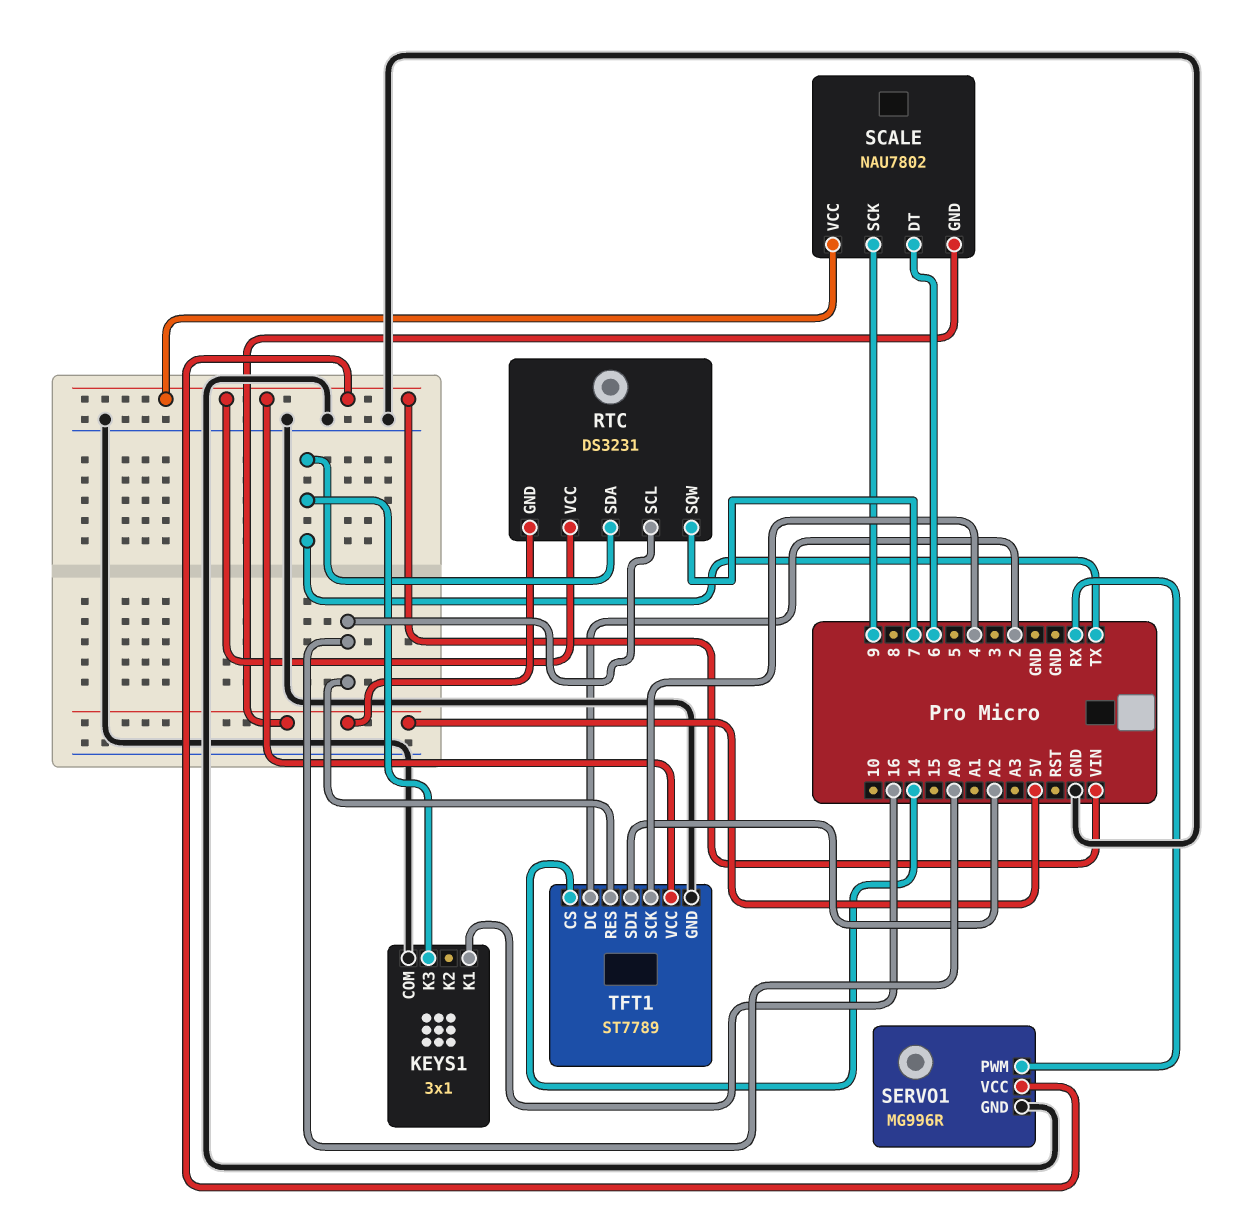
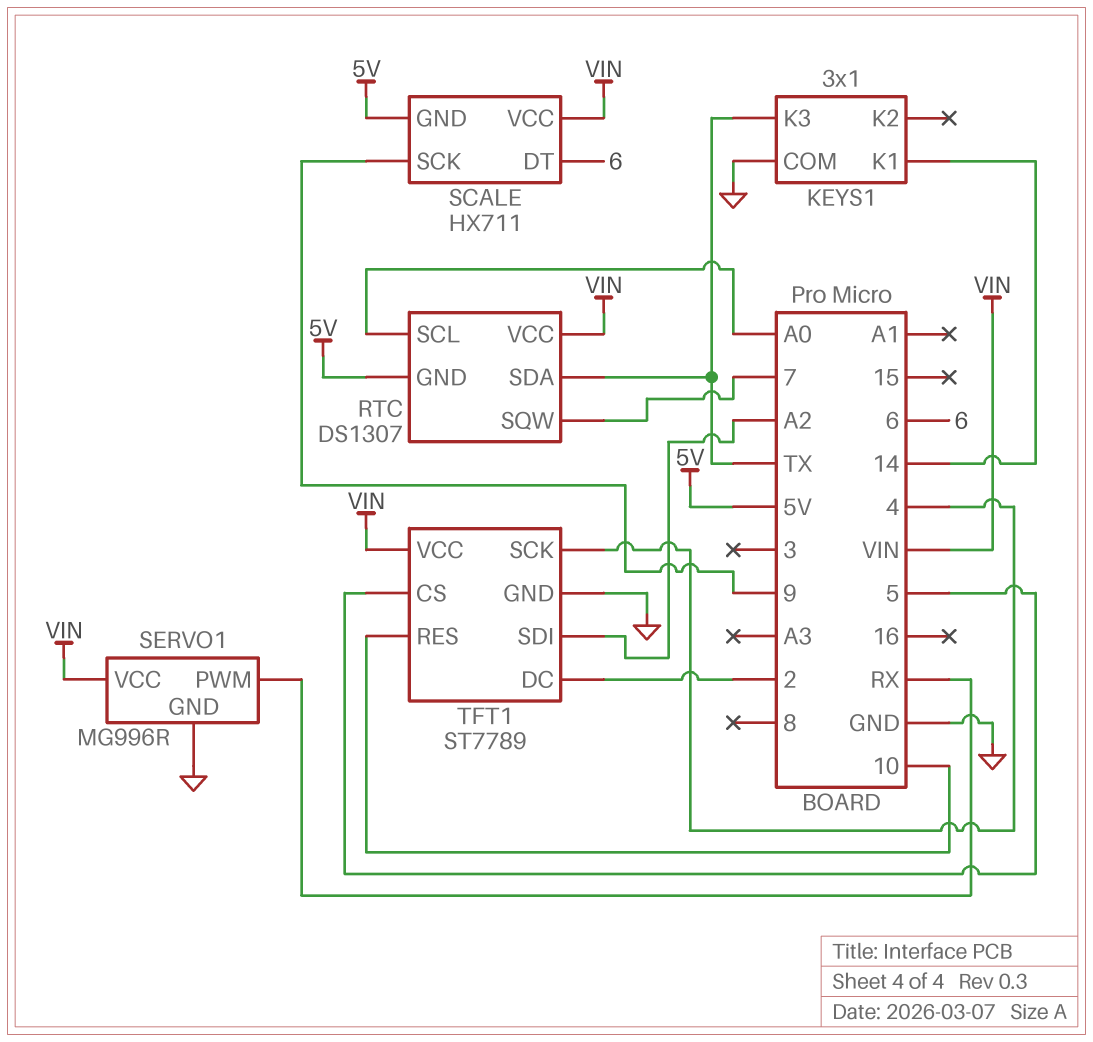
KEYS1 pin K1: 16 -> 14
RTC: DS3231 -> DS1307
SCALE: NAU7802 -> HX711
TFT1 pin CS: 14 -> 5
TFT1 pin RES: A0 -> 10

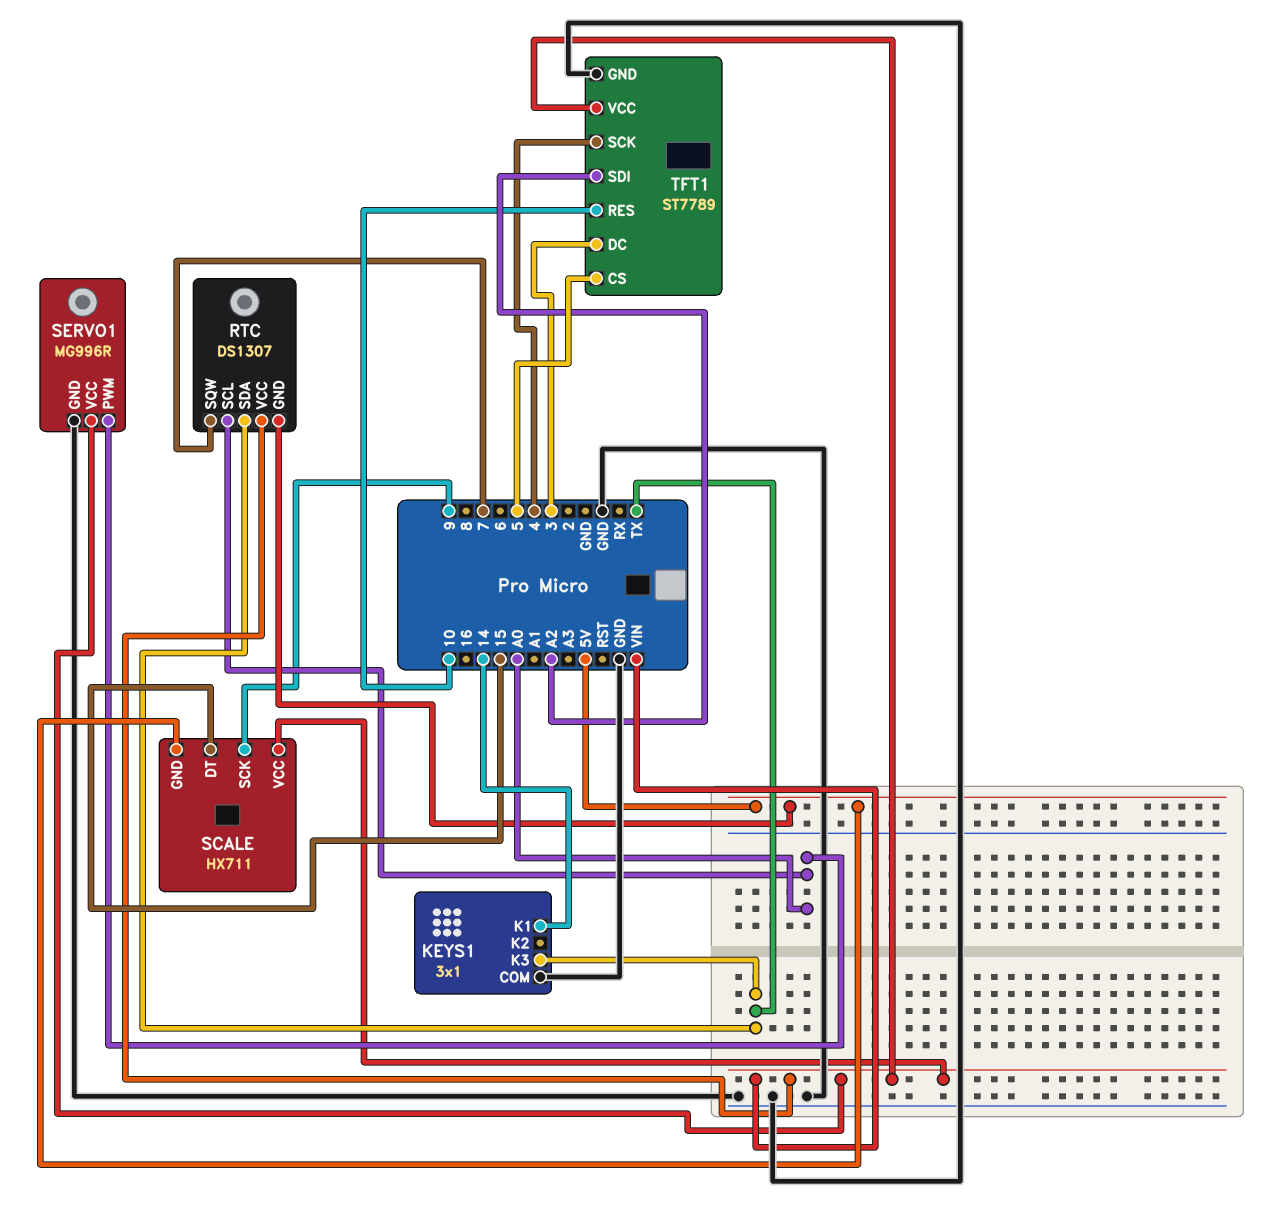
SCALE pin DT: 6 -> 15
SERVO1 pin PWM: RX -> A0
TFT1 pin DC: 2 -> 3

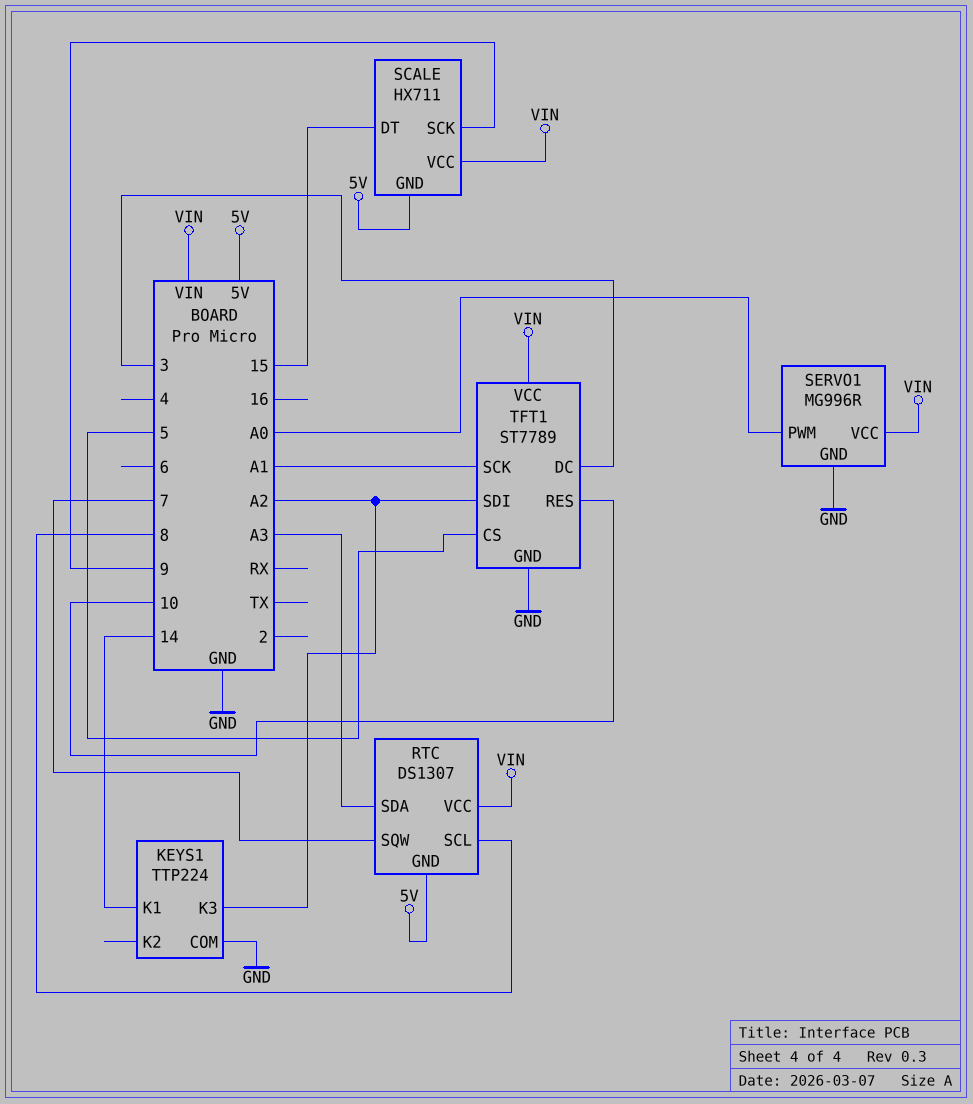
KEYS1: 3x1 -> TTP224
KEYS1 pin K3: TX -> A2
RTC pin SCL: A0 -> 8
RTC pin SDA: TX -> A3
TFT1 pin SCK: 4 -> A1

